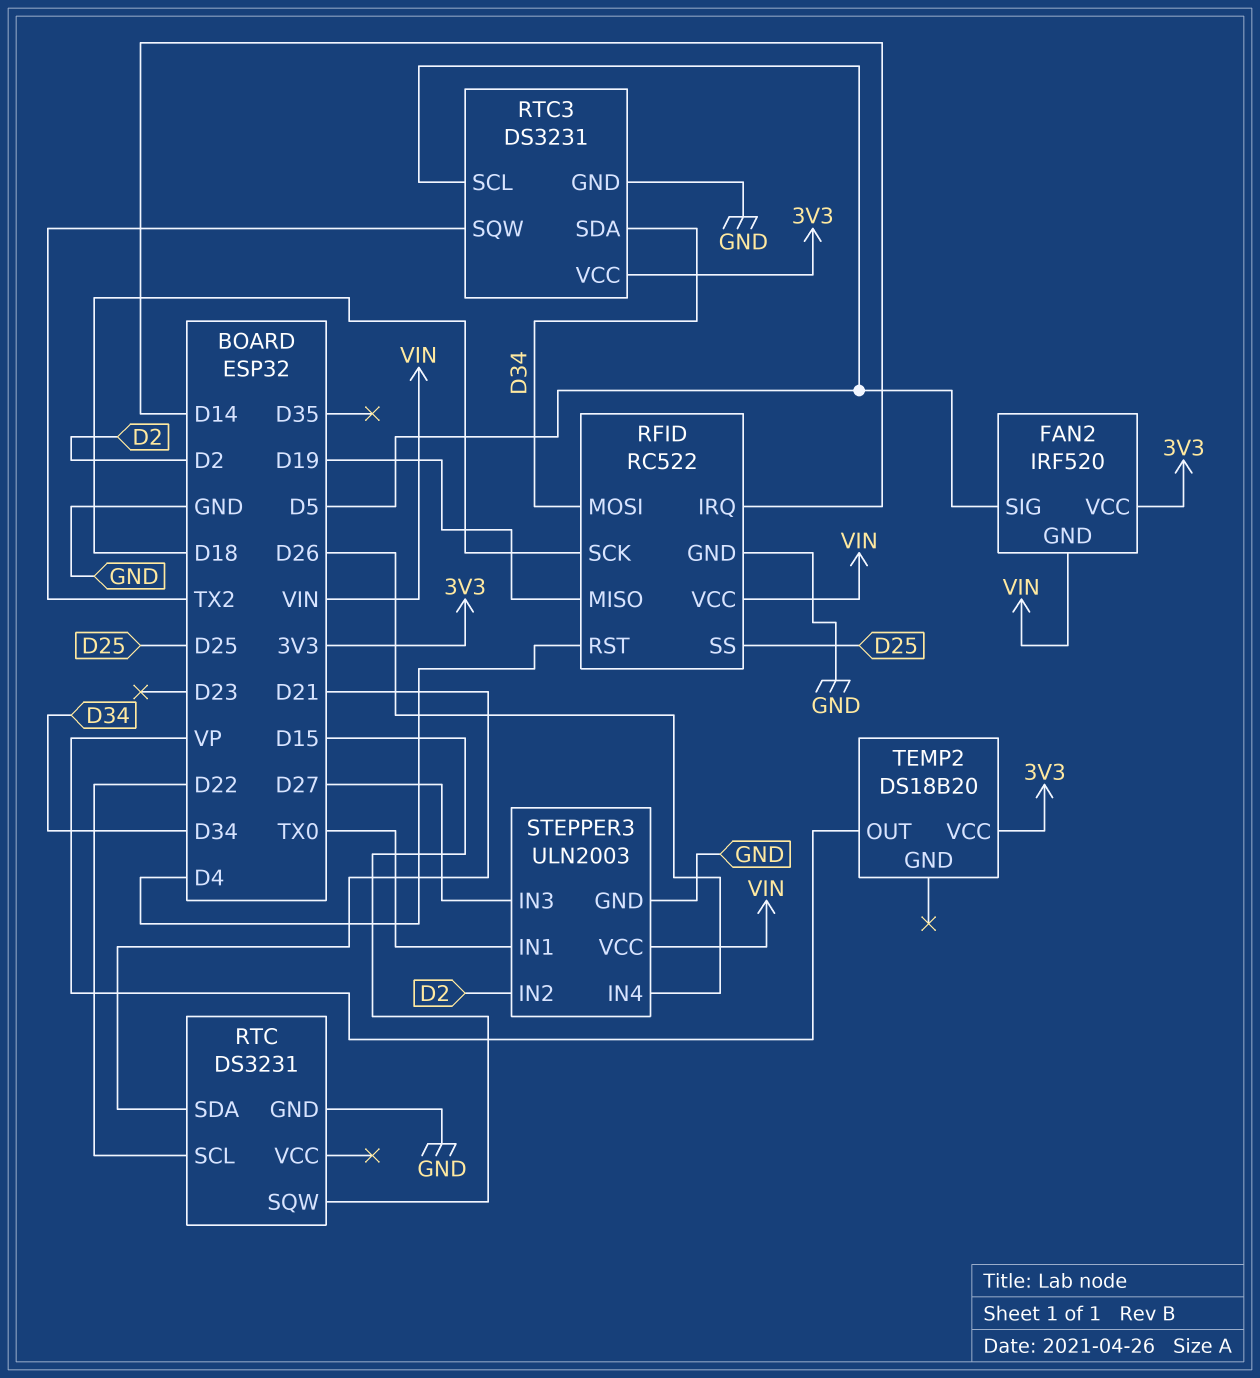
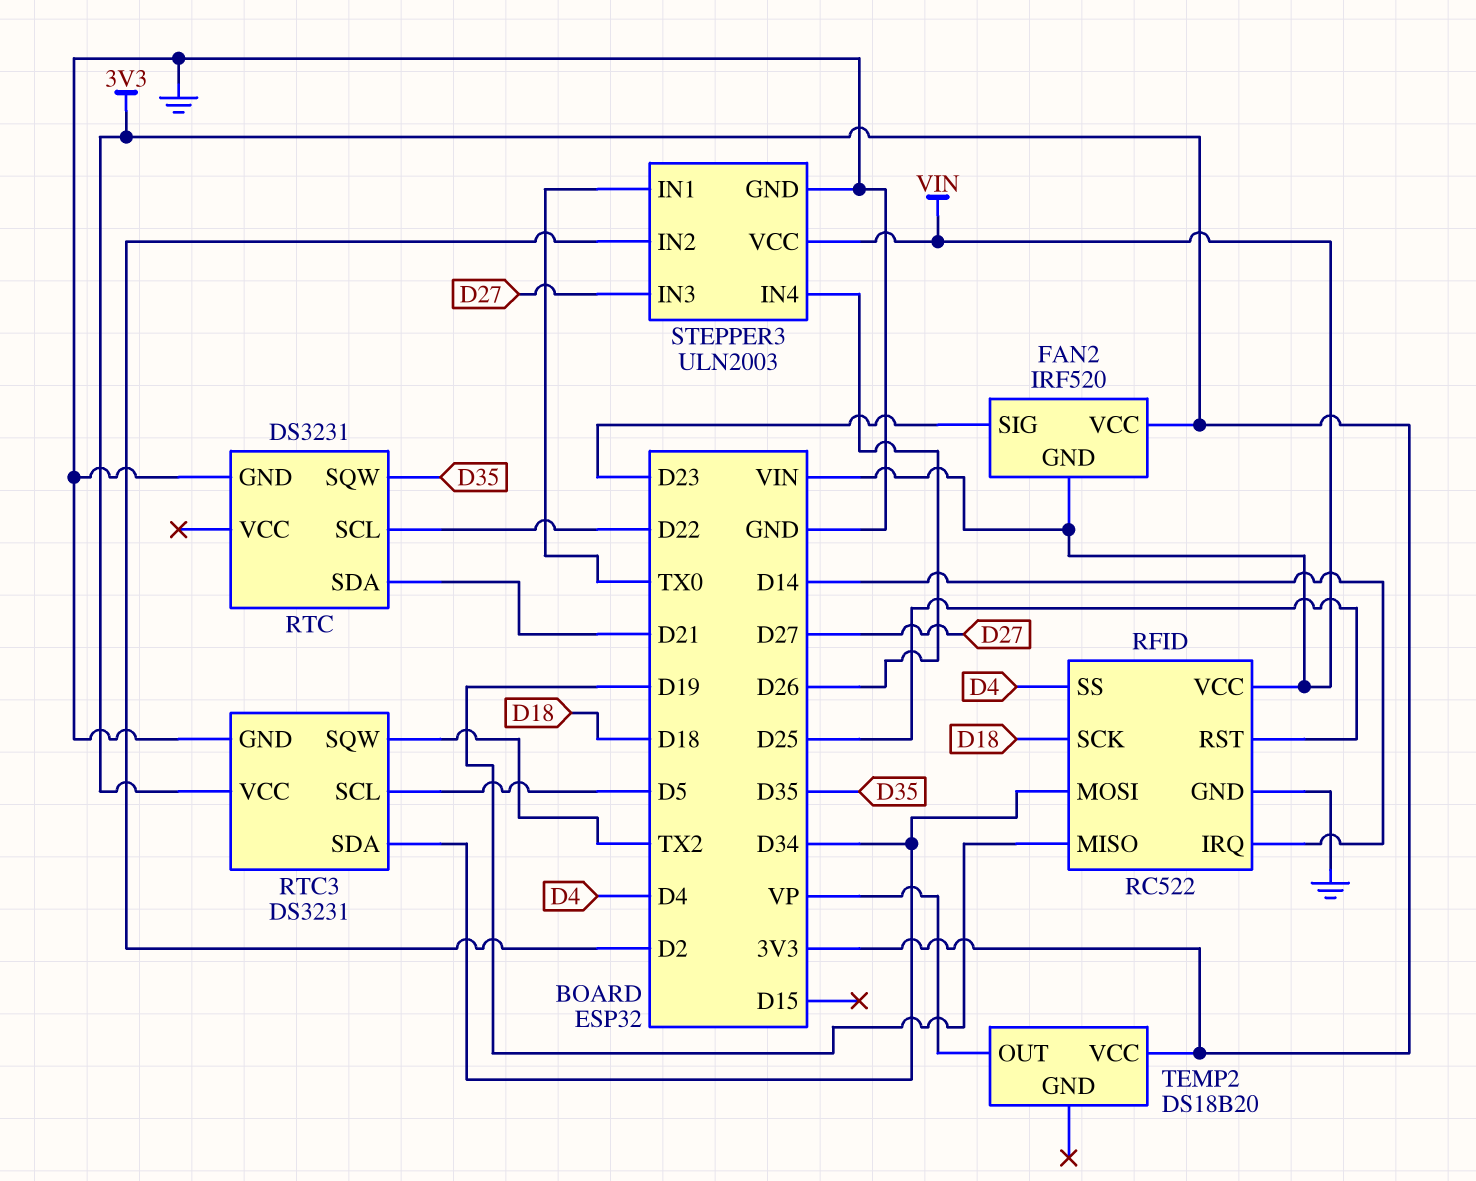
FAN2 pin SIG: D5 -> D23
RFID pin RST: D4 -> D25
RFID pin SS: D25 -> D4
RTC pin SQW: D15 -> D35

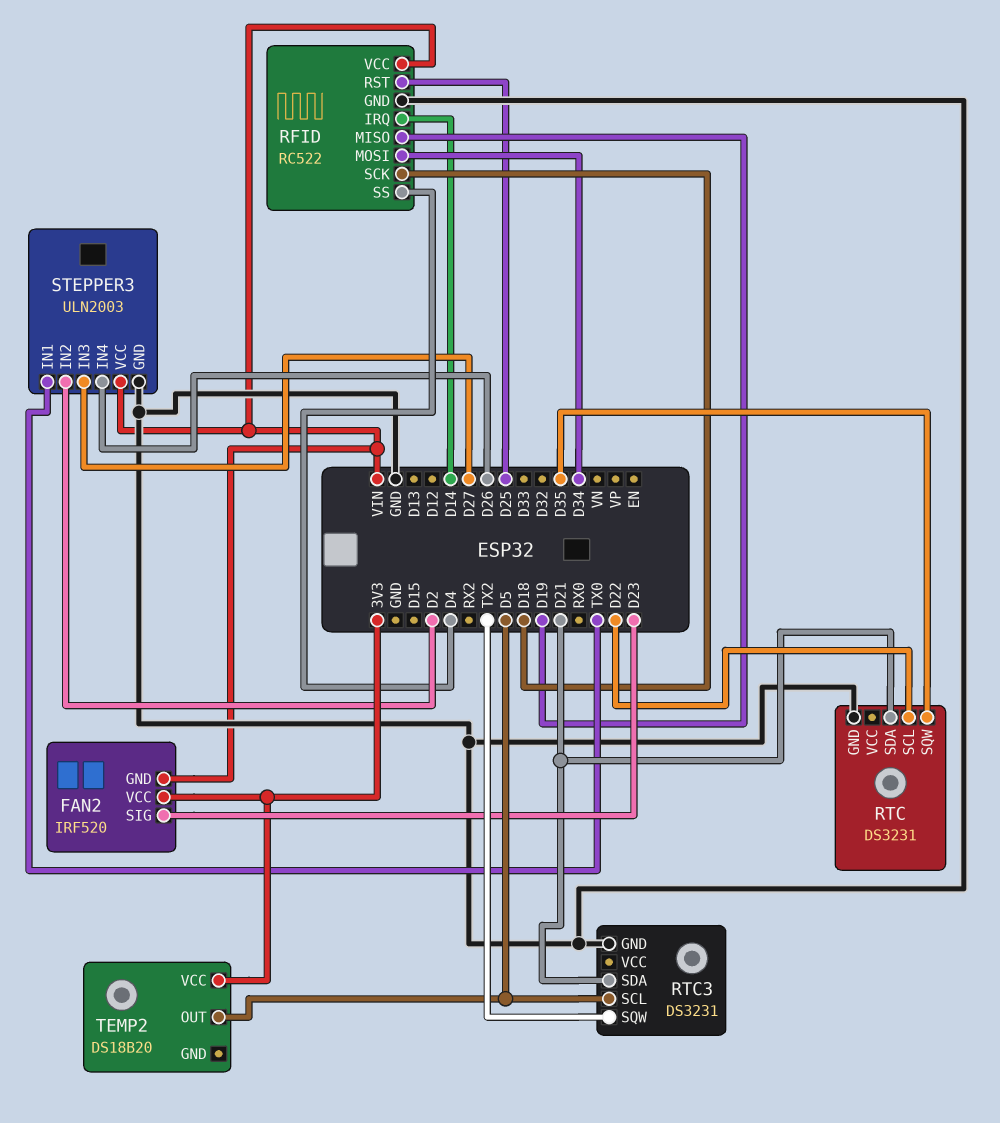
RTC3 pin SDA: D34 -> D21
RTC3 pin VCC: 3V3 -> none
TEMP2 pin OUT: VP -> D5

